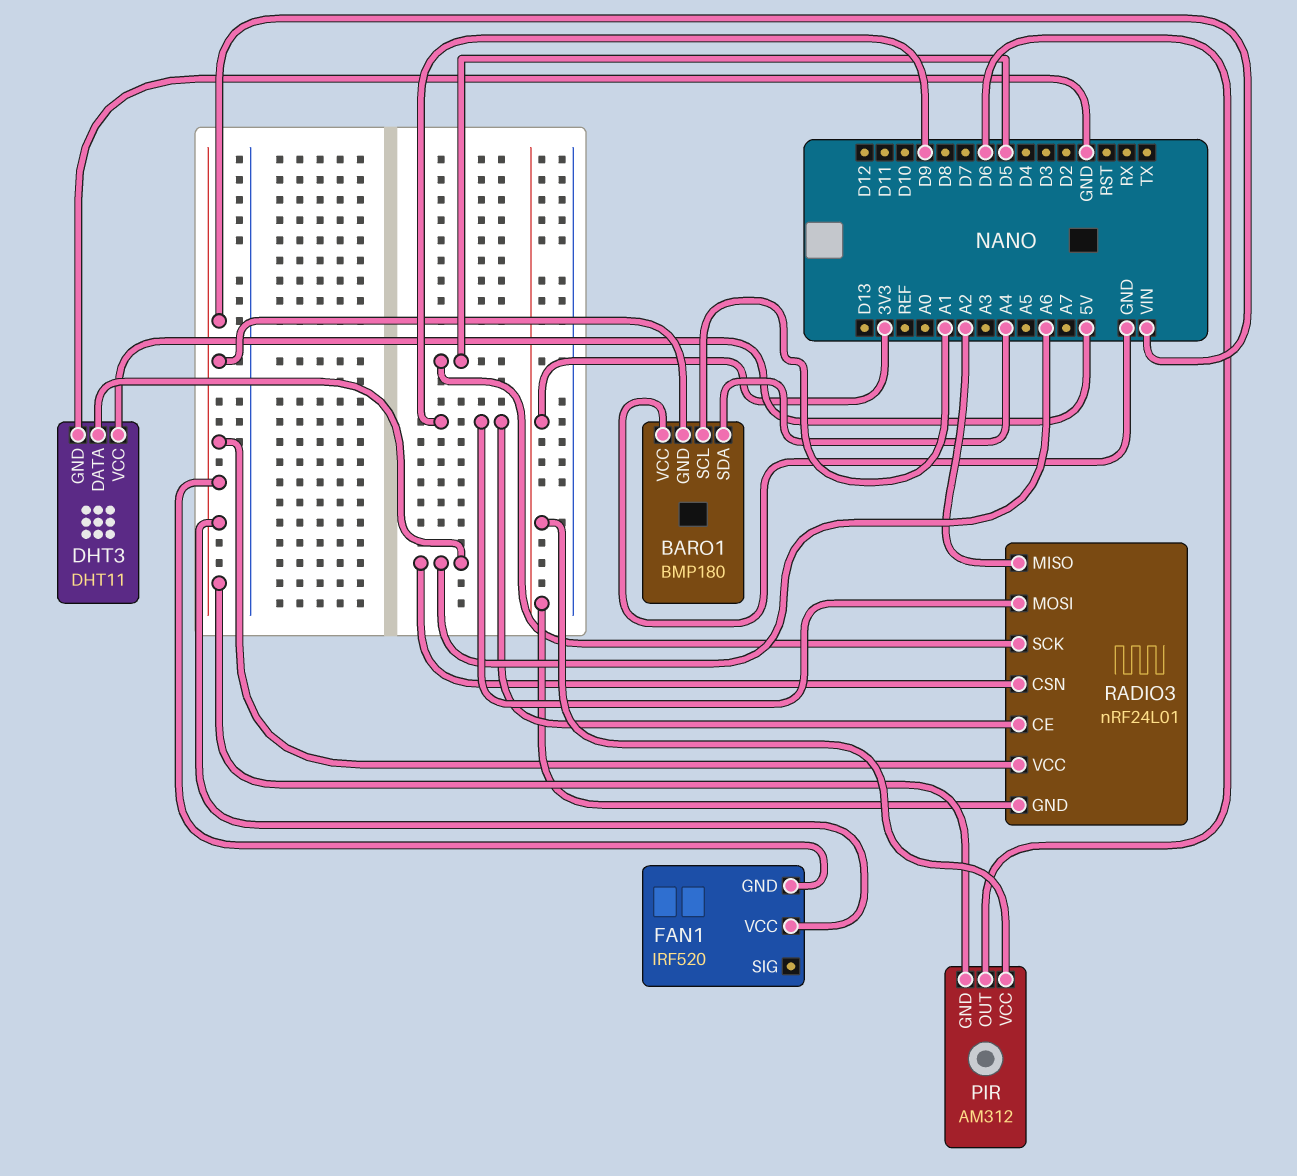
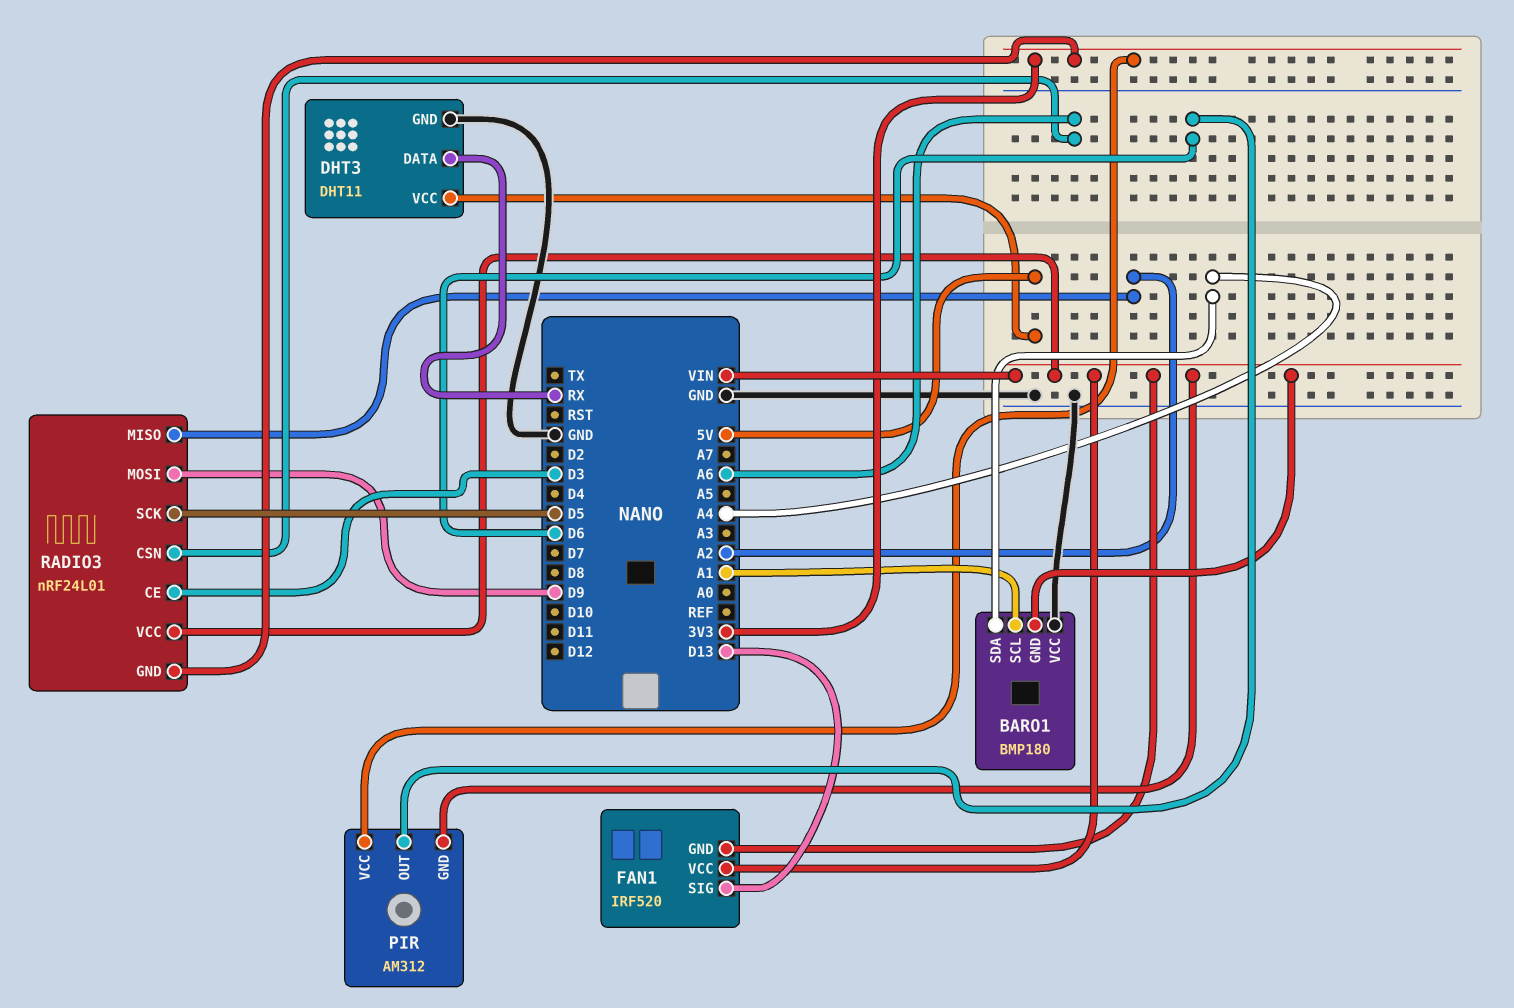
DHT3 pin DATA: A6 -> RX
FAN1 pin SIG: none -> D13
RADIO3 pin CE: D9 -> D3

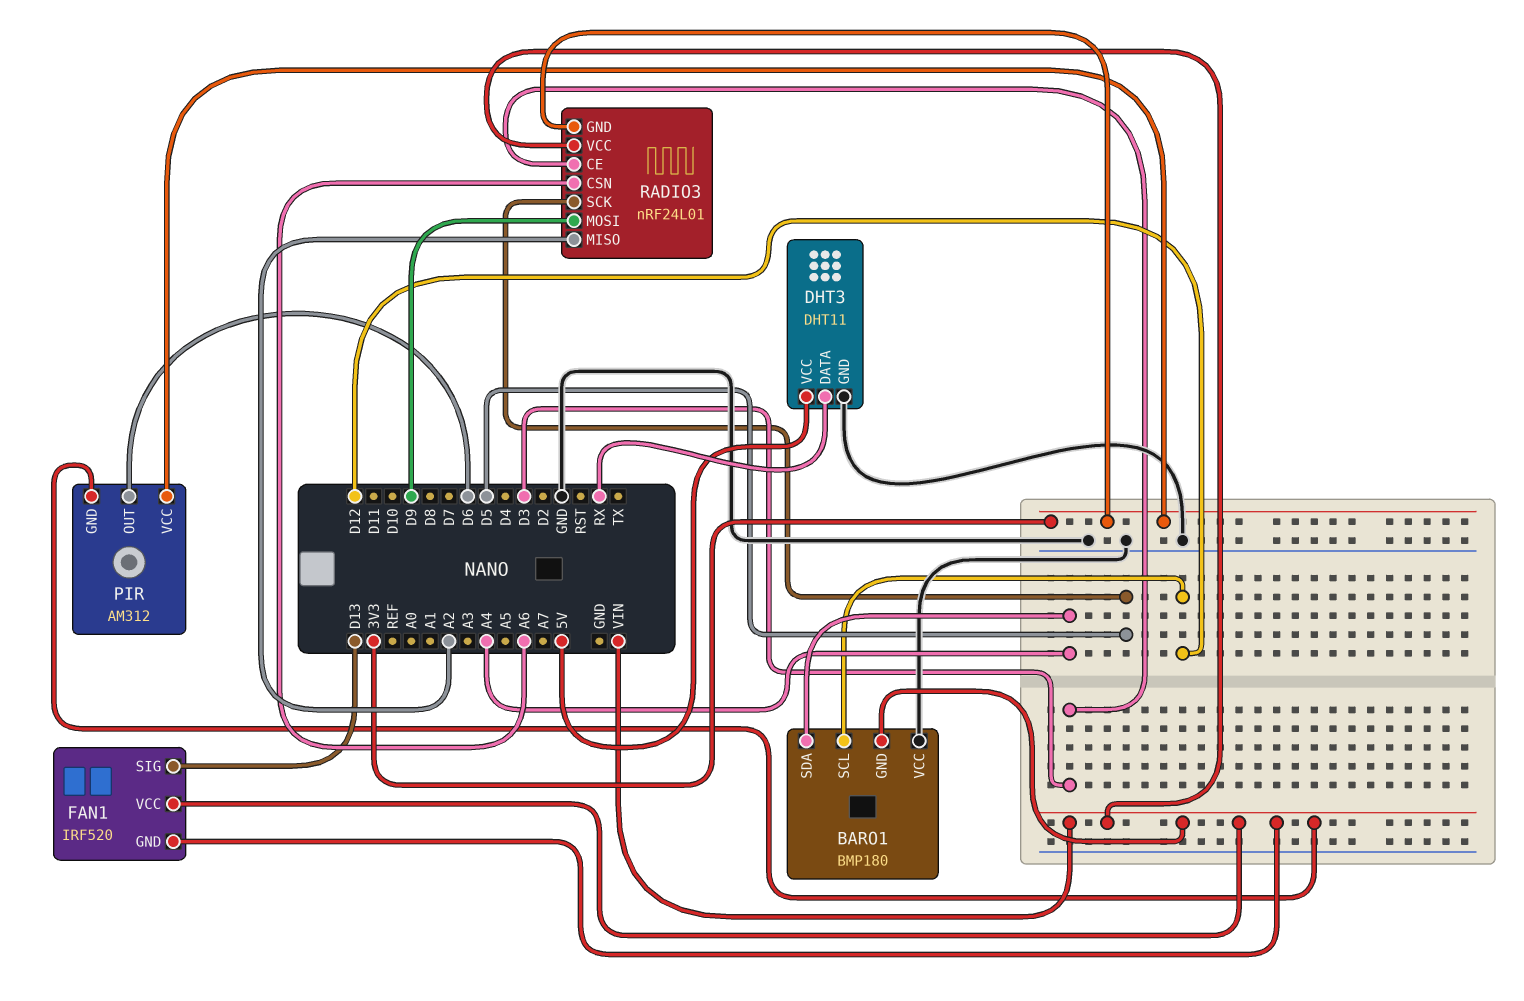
BARO1 pin SCL: A1 -> D12

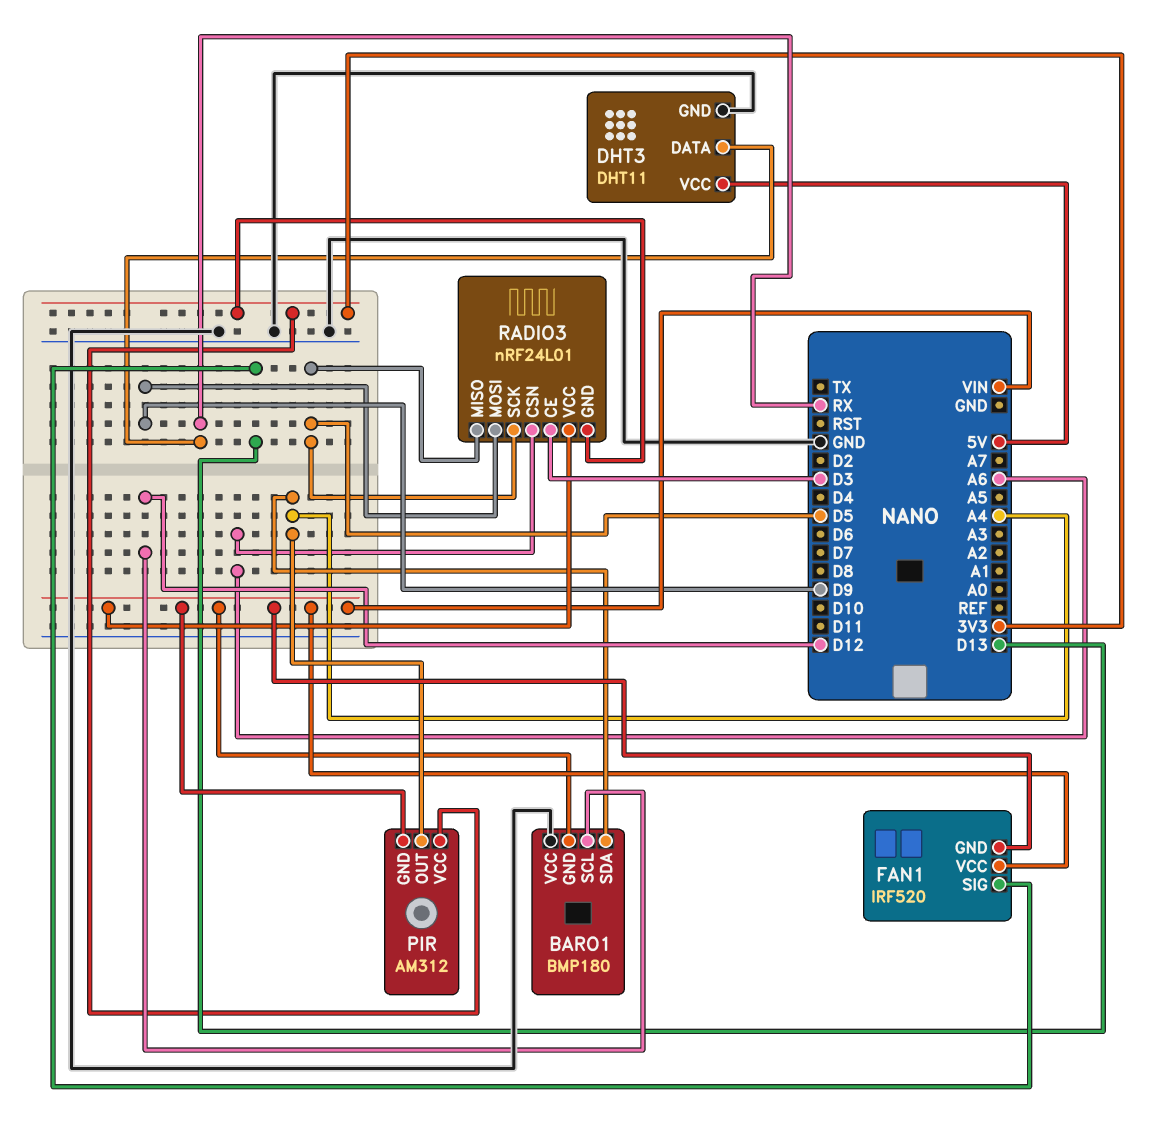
PIR pin OUT: D6 -> A4
RADIO3 pin MISO: A2 -> D5

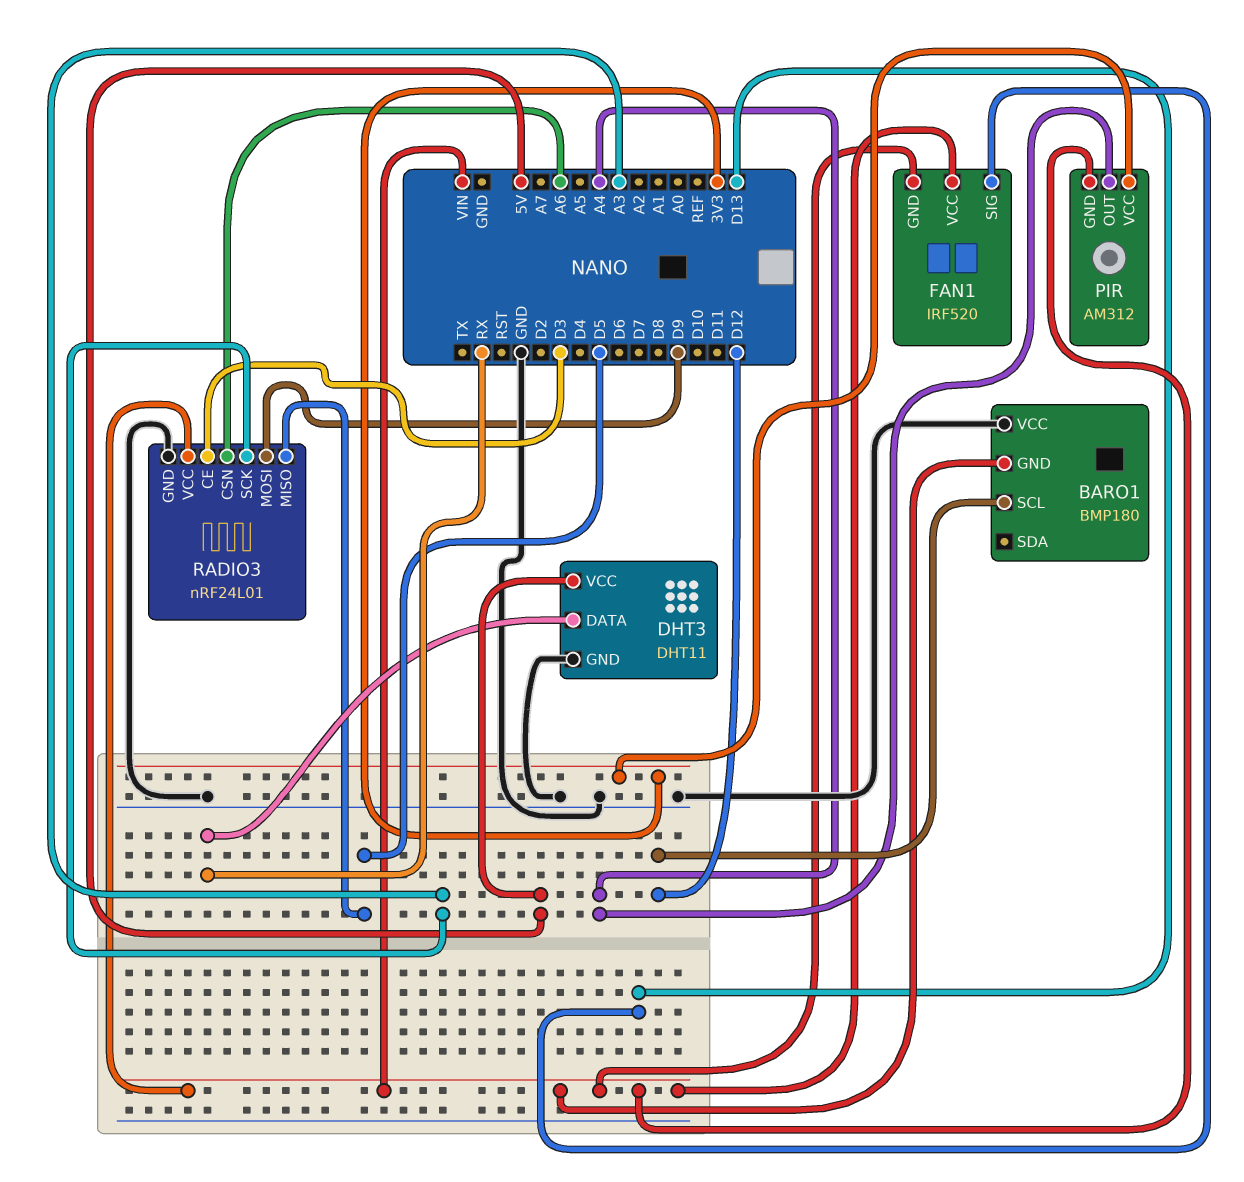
BARO1 pin SDA: A4 -> none
RADIO3 pin GND: 3V3 -> GND
RADIO3 pin SCK: D5 -> A3

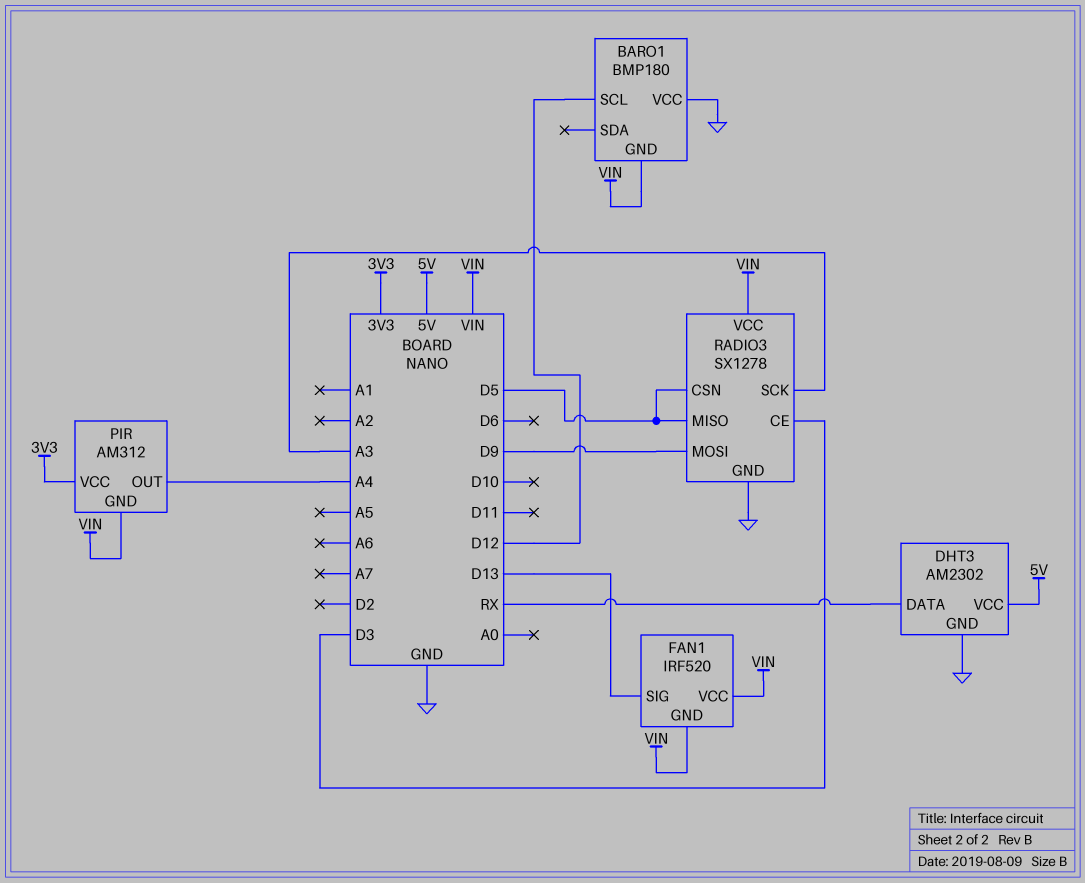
DHT3: DHT11 -> AM2302
RADIO3: nRF24L01 -> SX1278
RADIO3 pin CSN: A6 -> D5

